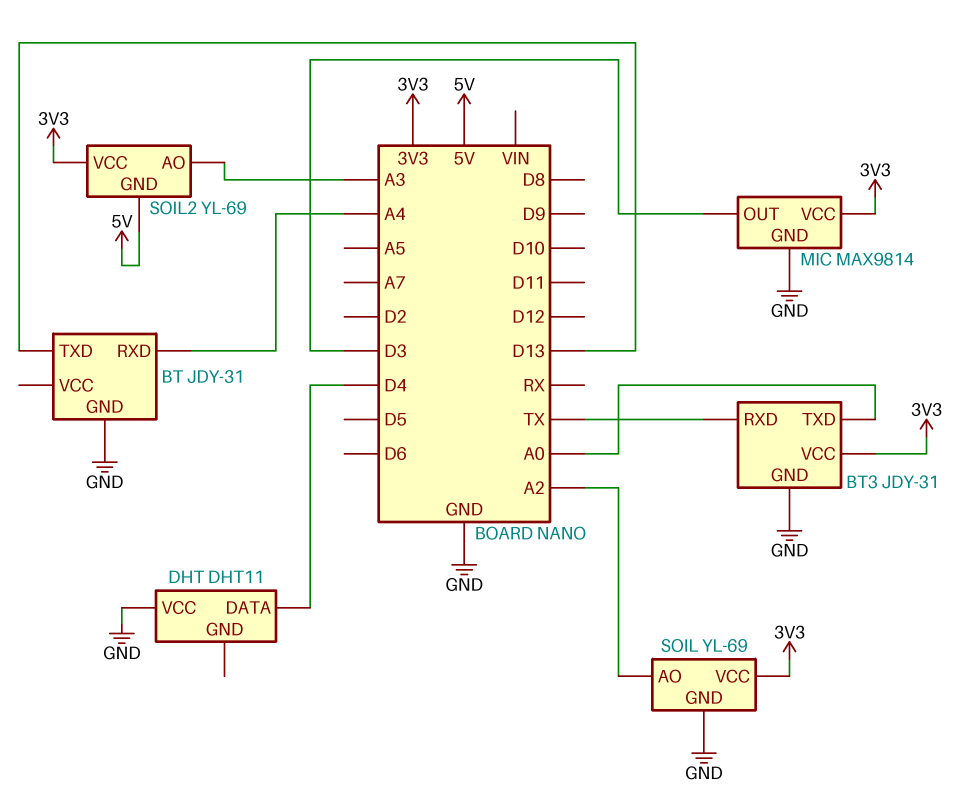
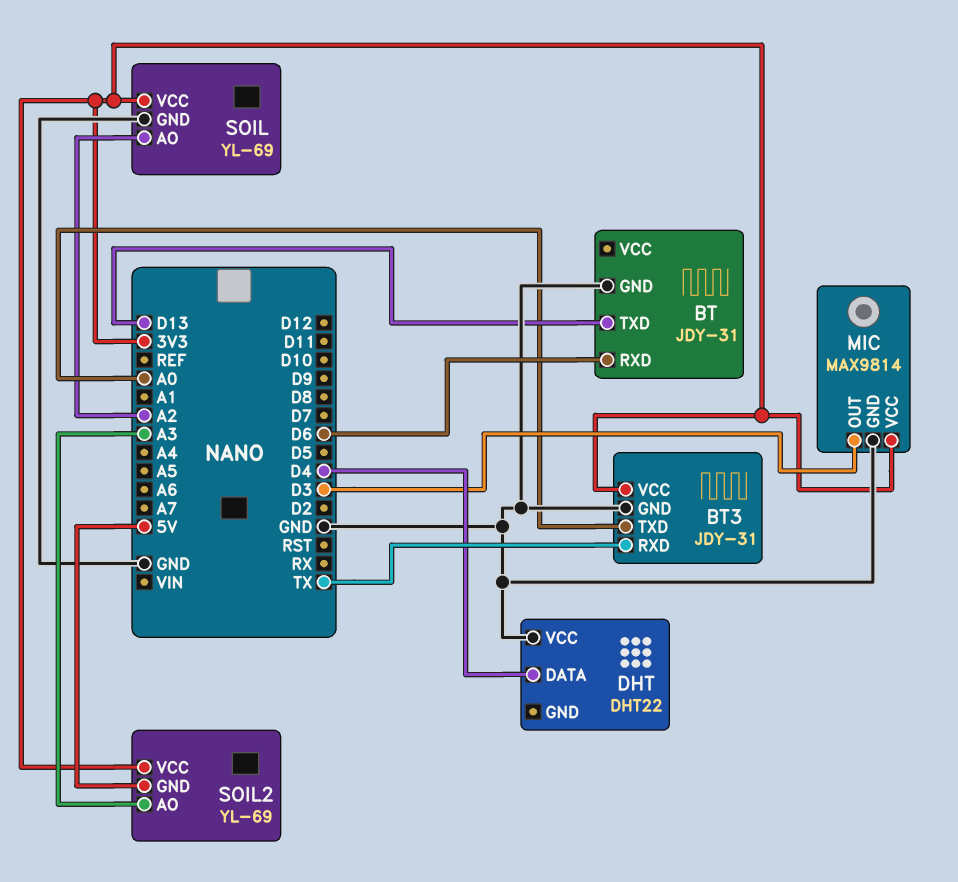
BT pin RXD: A4 -> D6
DHT: DHT11 -> DHT22

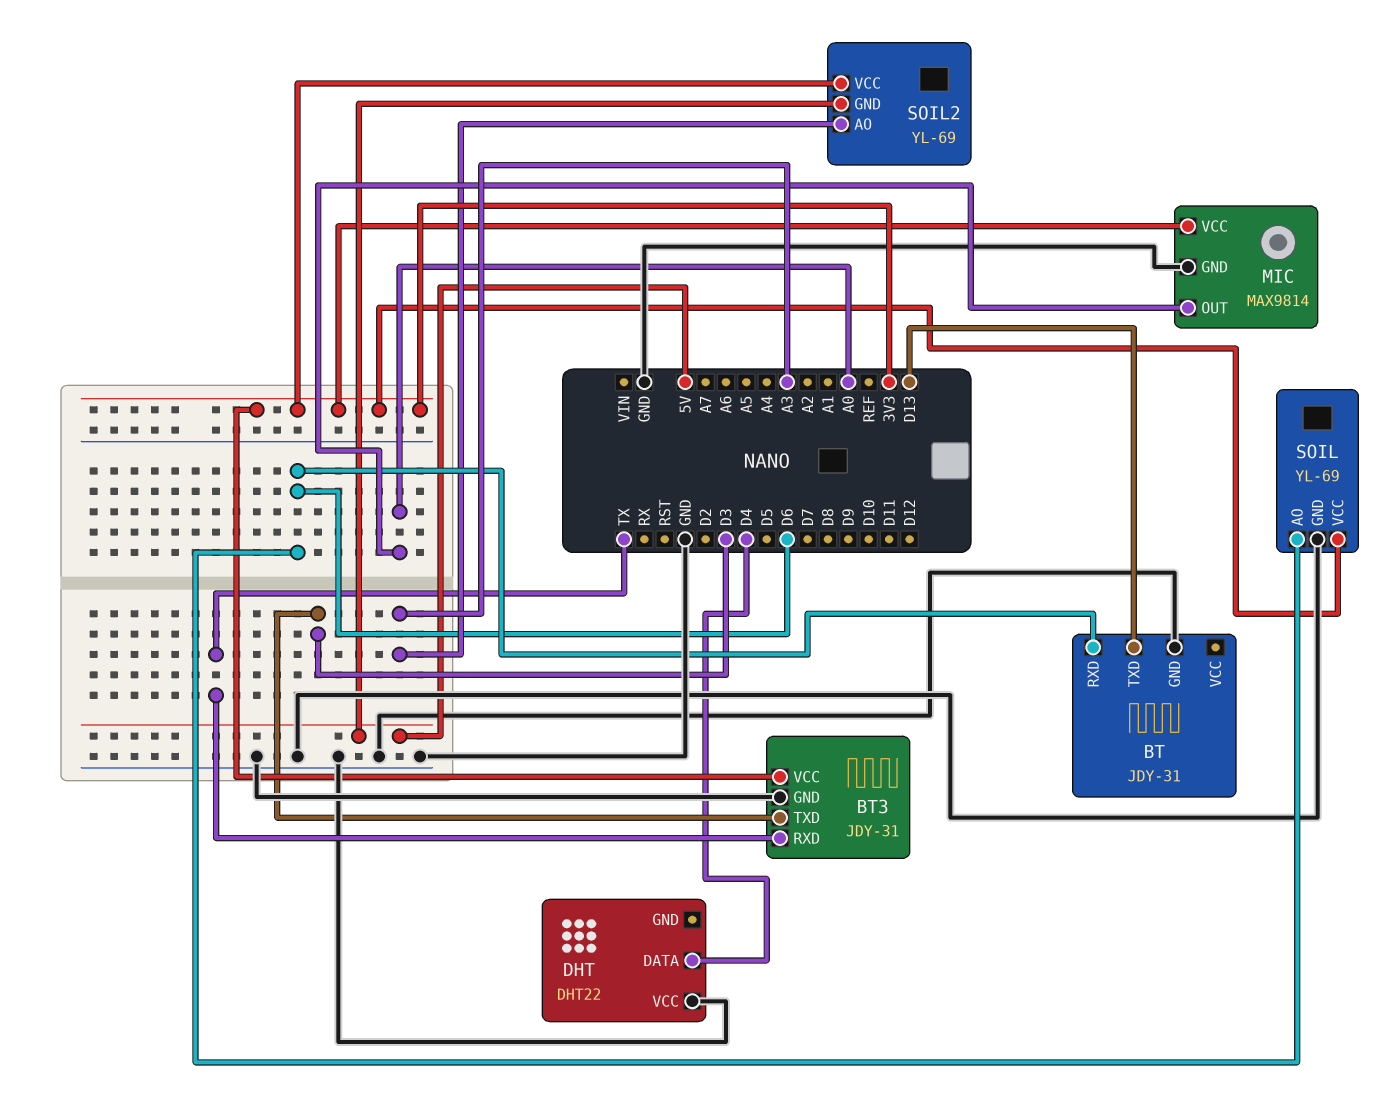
BT3 pin TXD: A0 -> D3
MIC pin OUT: D3 -> A0
SOIL pin AO: A2 -> D6

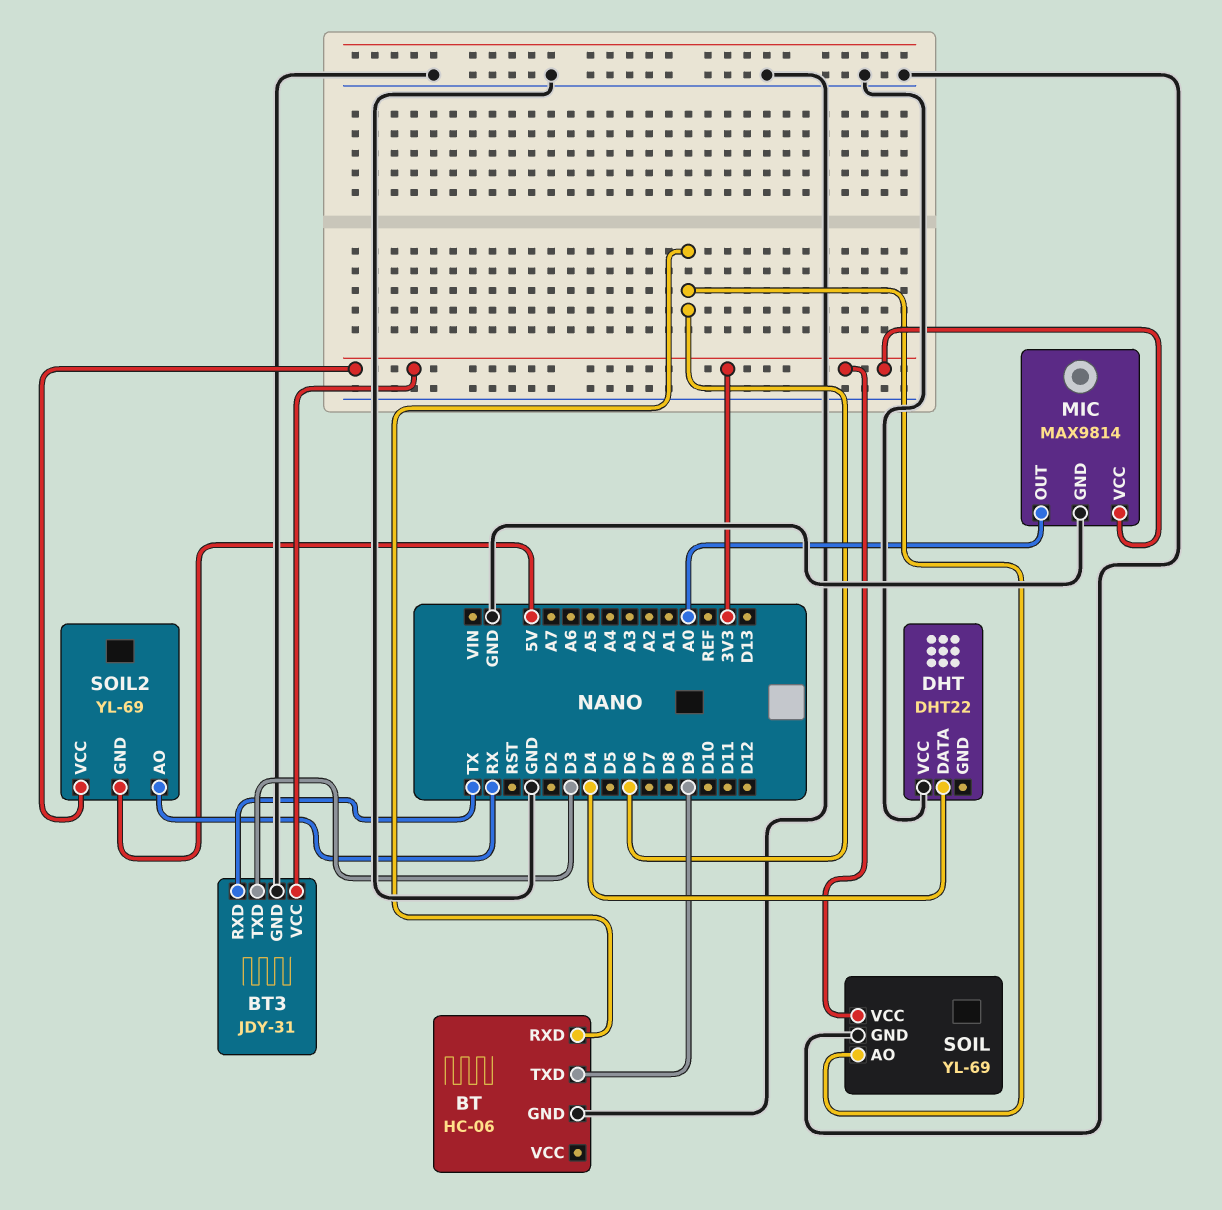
BT: JDY-31 -> HC-06
BT pin TXD: D13 -> D9
SOIL2 pin AO: A3 -> RX

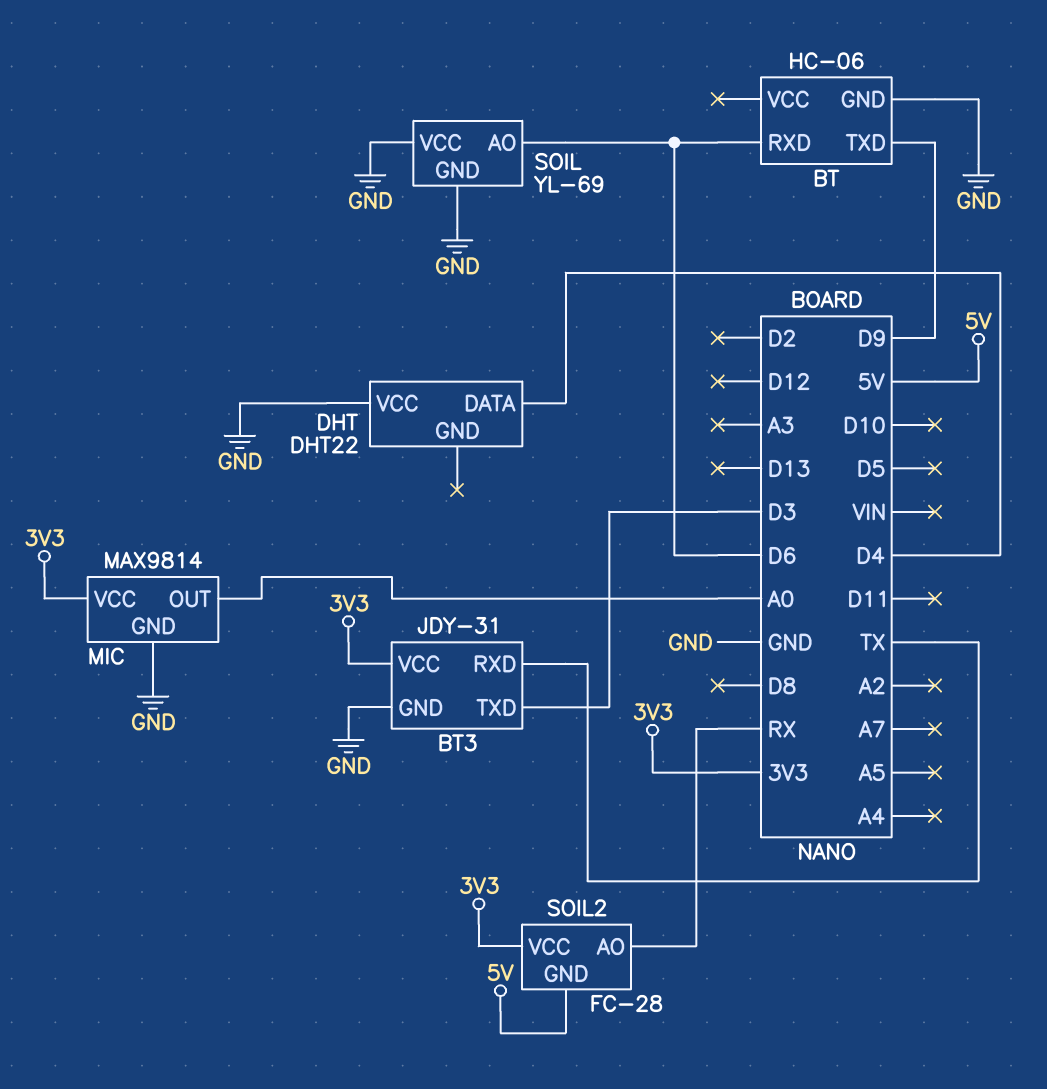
SOIL pin VCC: 3V3 -> GND
SOIL2: YL-69 -> FC-28

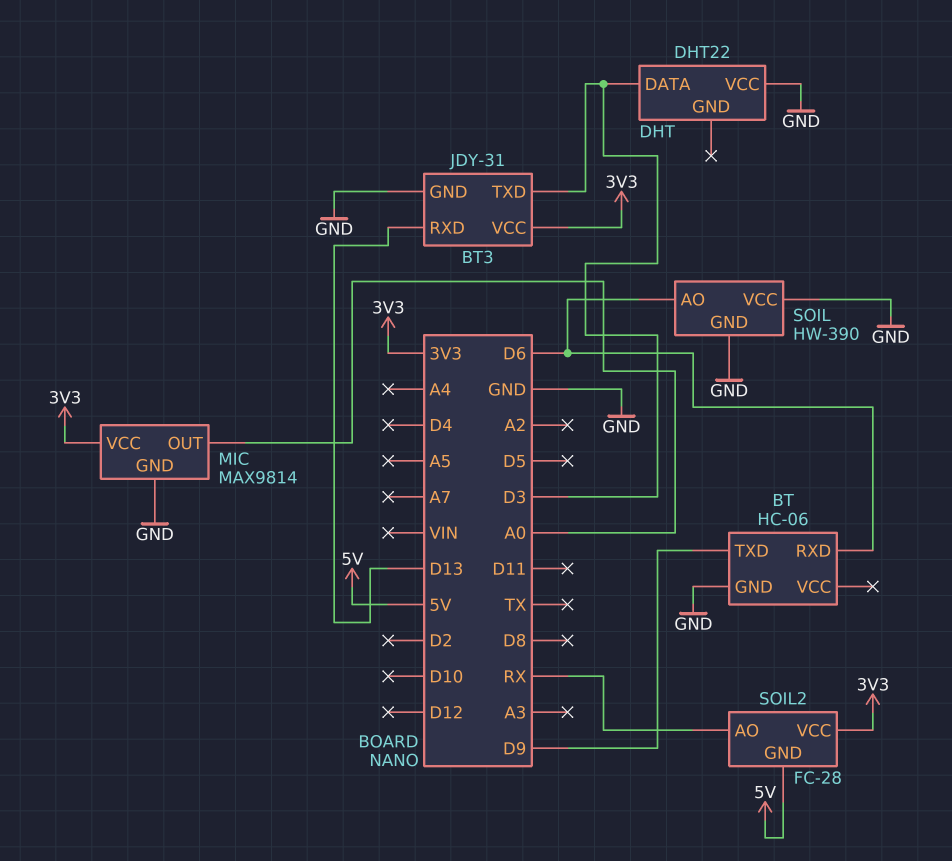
BT3 pin RXD: TX -> D13
DHT pin DATA: D4 -> D3
SOIL: YL-69 -> HW-390

